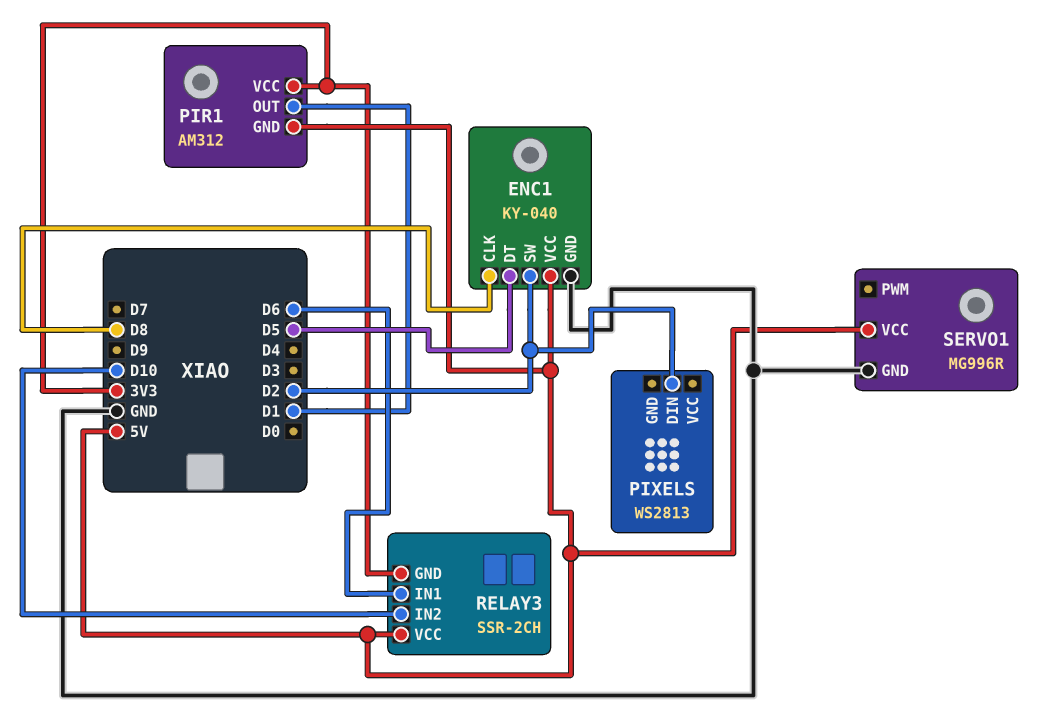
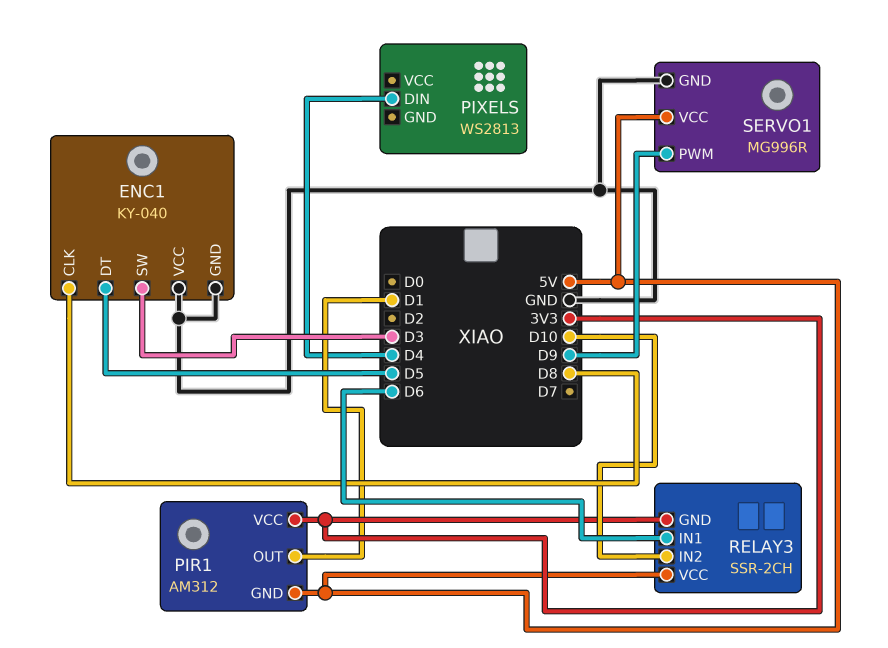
ENC1 pin SW: D2 -> D3
ENC1 pin VCC: 5V -> GND
PIXELS pin DIN: D2 -> D4
SERVO1 pin PWM: none -> D9

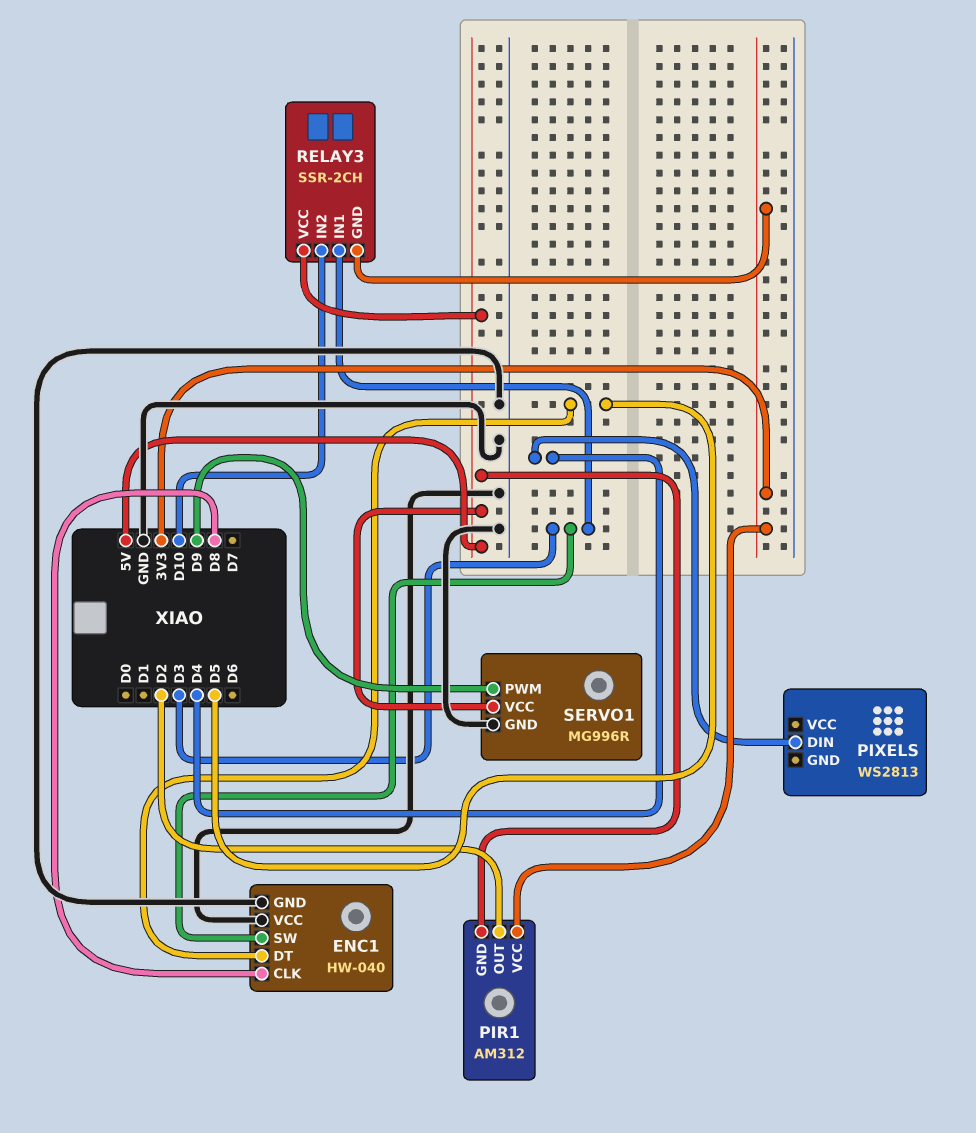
ENC1: KY-040 -> HW-040
PIR1 pin OUT: D1 -> D2
RELAY3 pin IN1: D6 -> D3

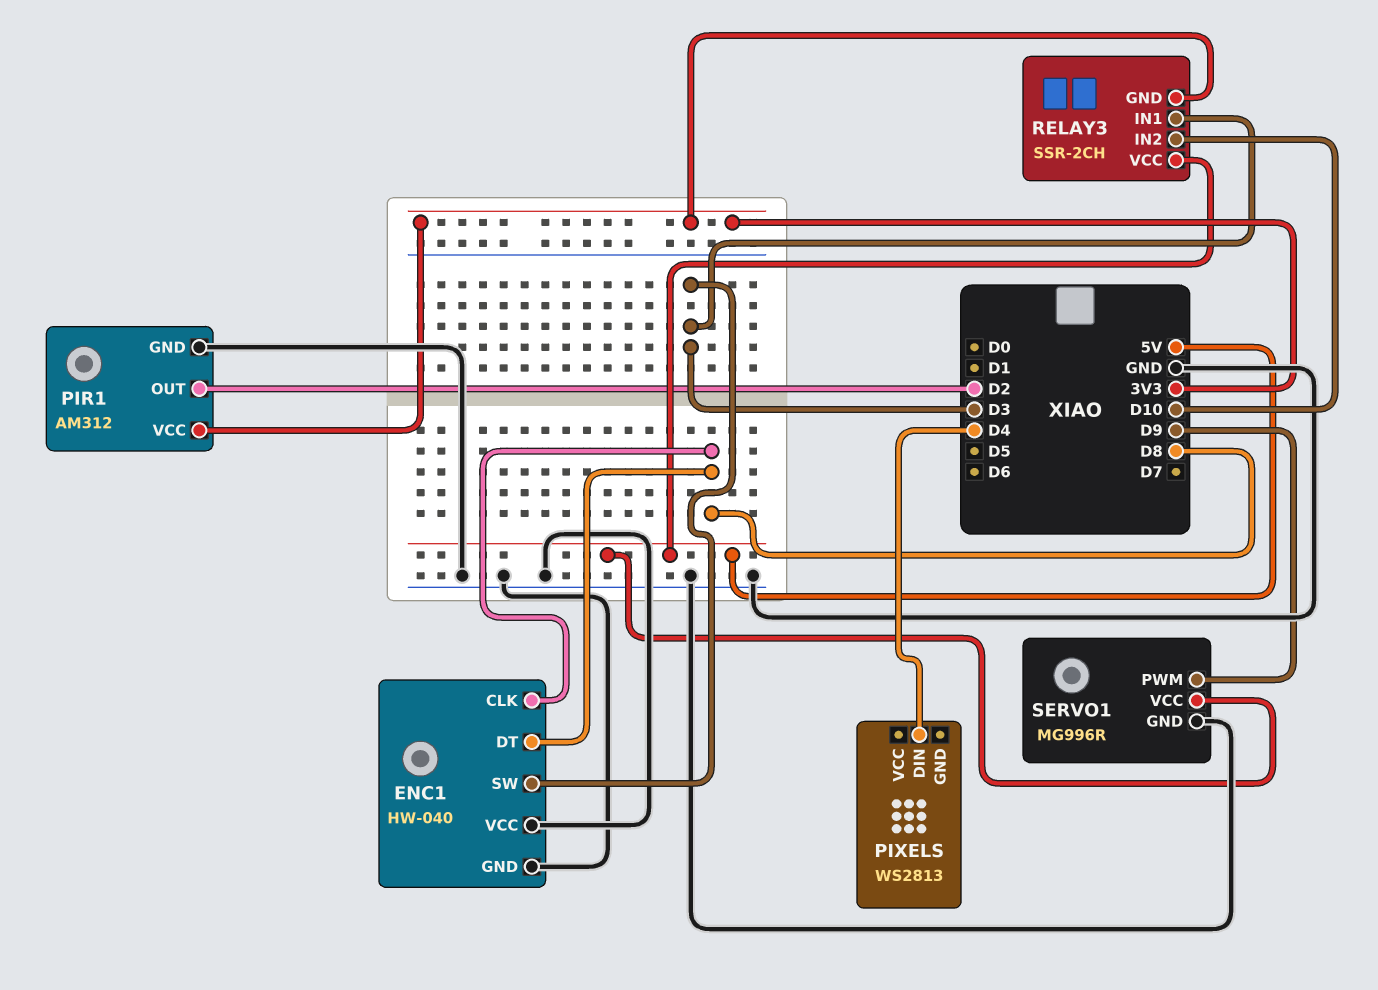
ENC1 pin DT: D5 -> D8
PIR1 pin GND: 5V -> GND

